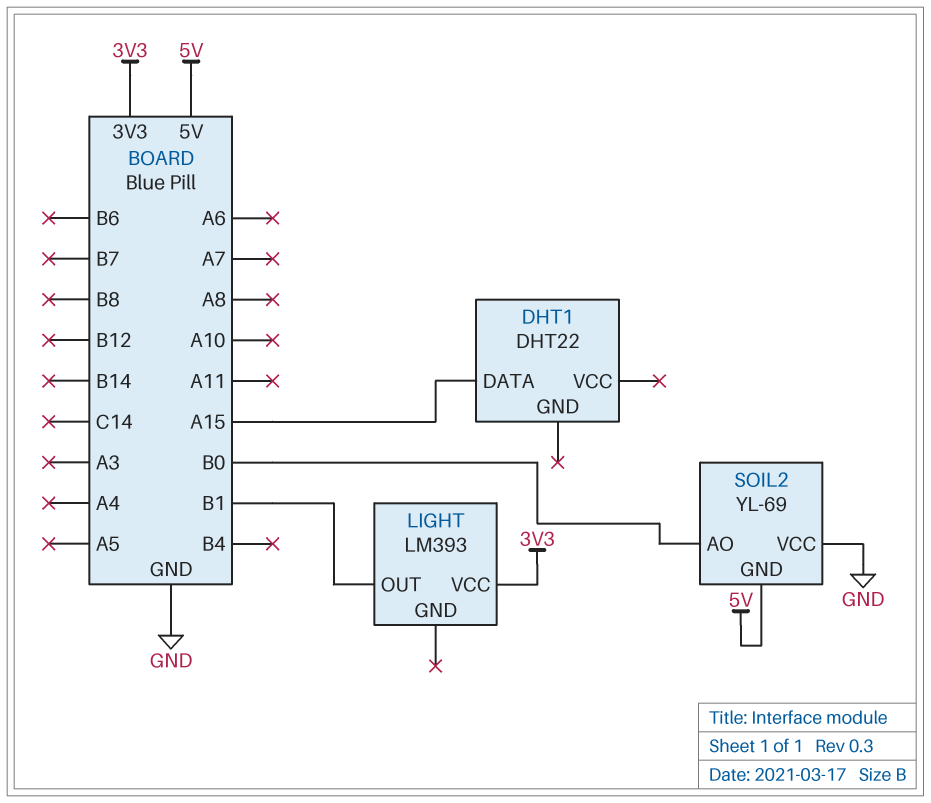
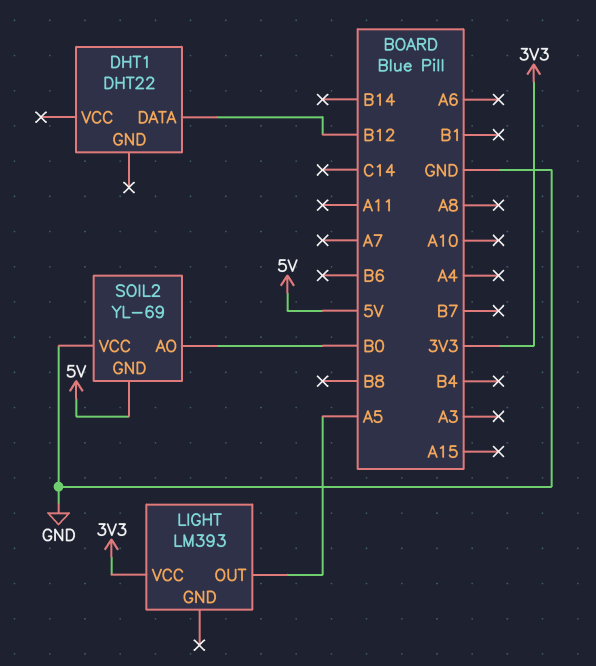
DHT1 pin DATA: A15 -> B12
LIGHT pin OUT: B1 -> A5

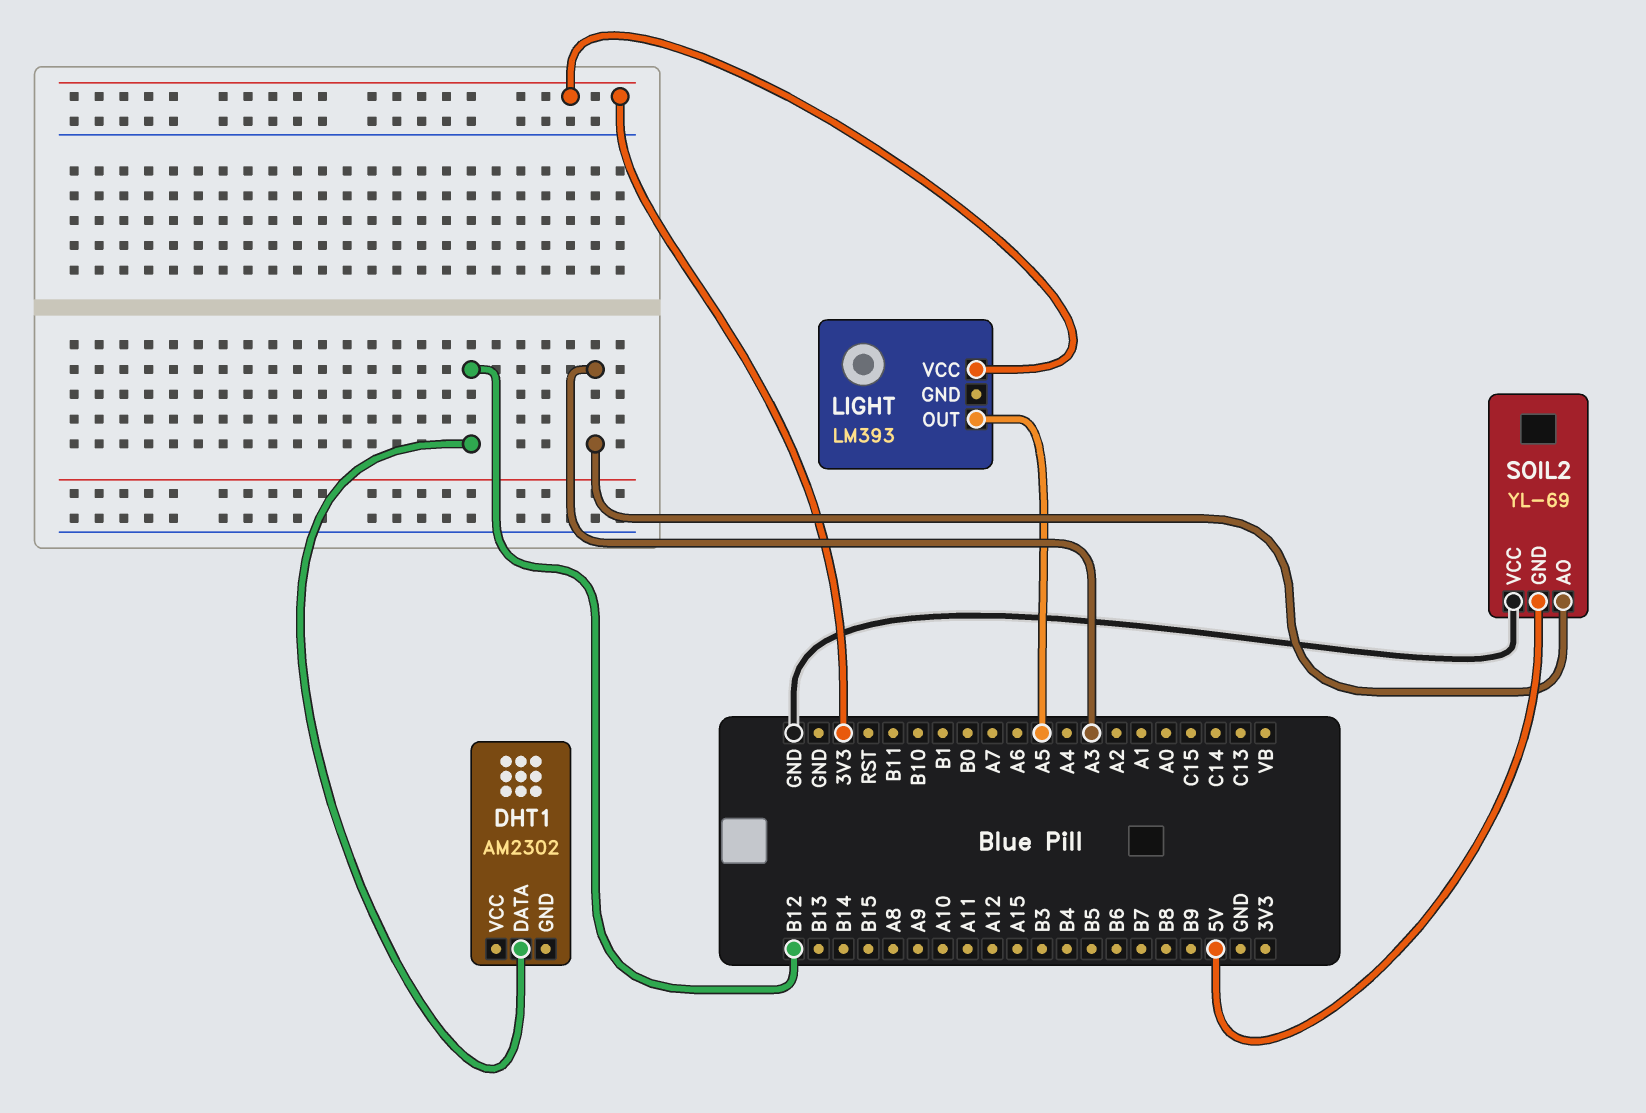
DHT1: DHT22 -> AM2302
SOIL2 pin AO: B0 -> A3

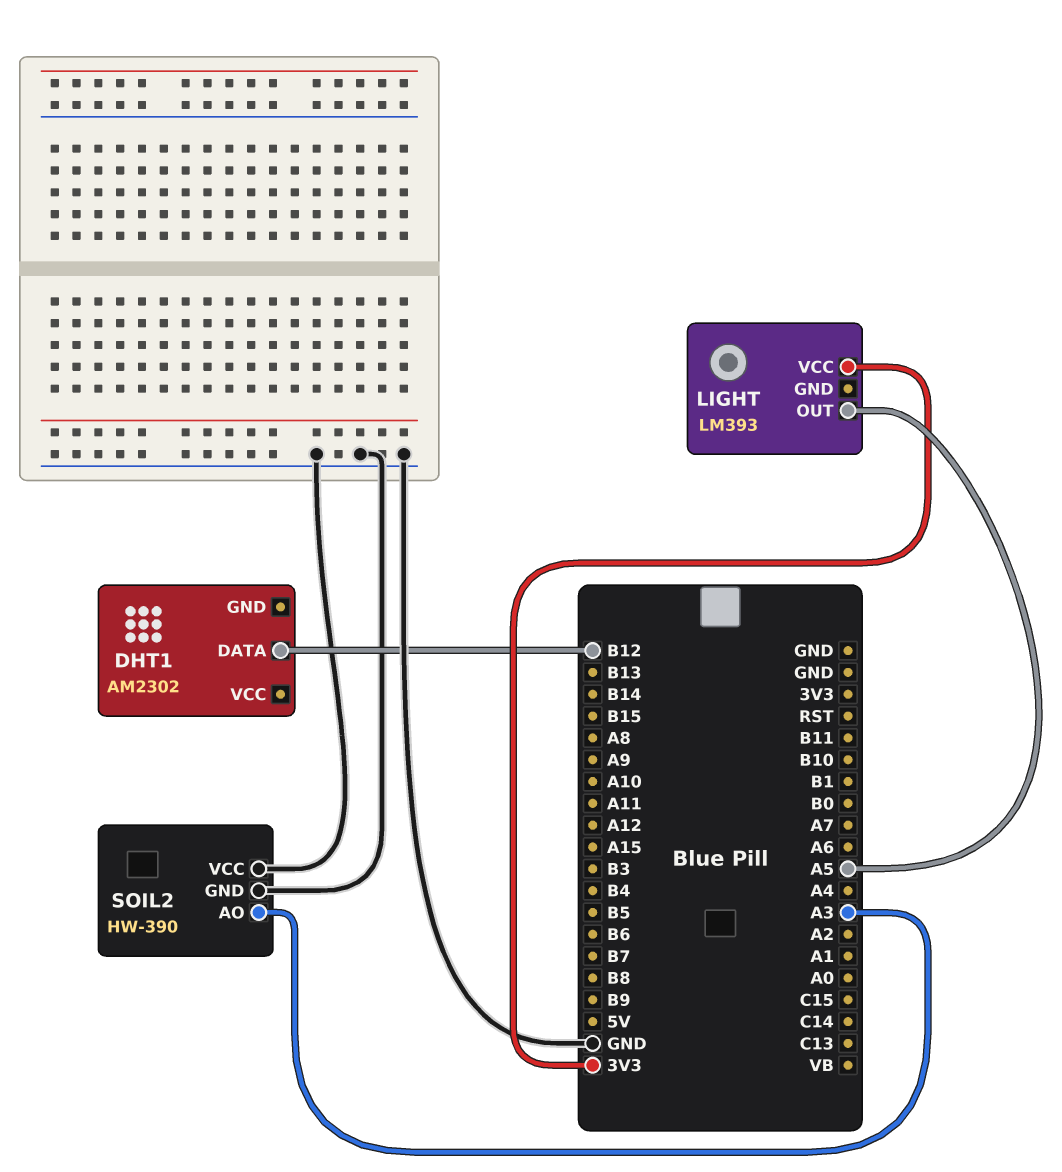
SOIL2: YL-69 -> HW-390
SOIL2 pin GND: 5V -> GND

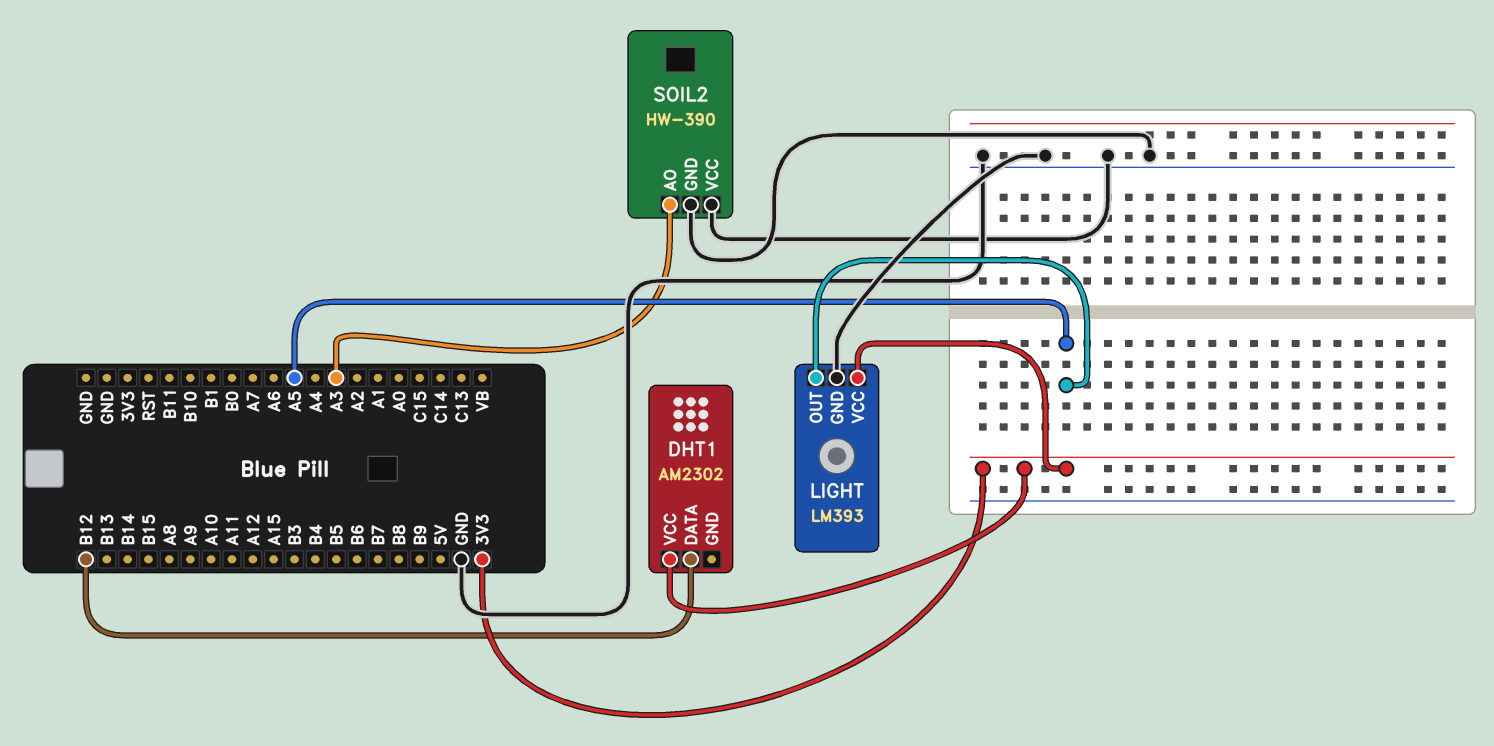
DHT1 pin VCC: none -> 3V3
LIGHT pin GND: none -> GND

